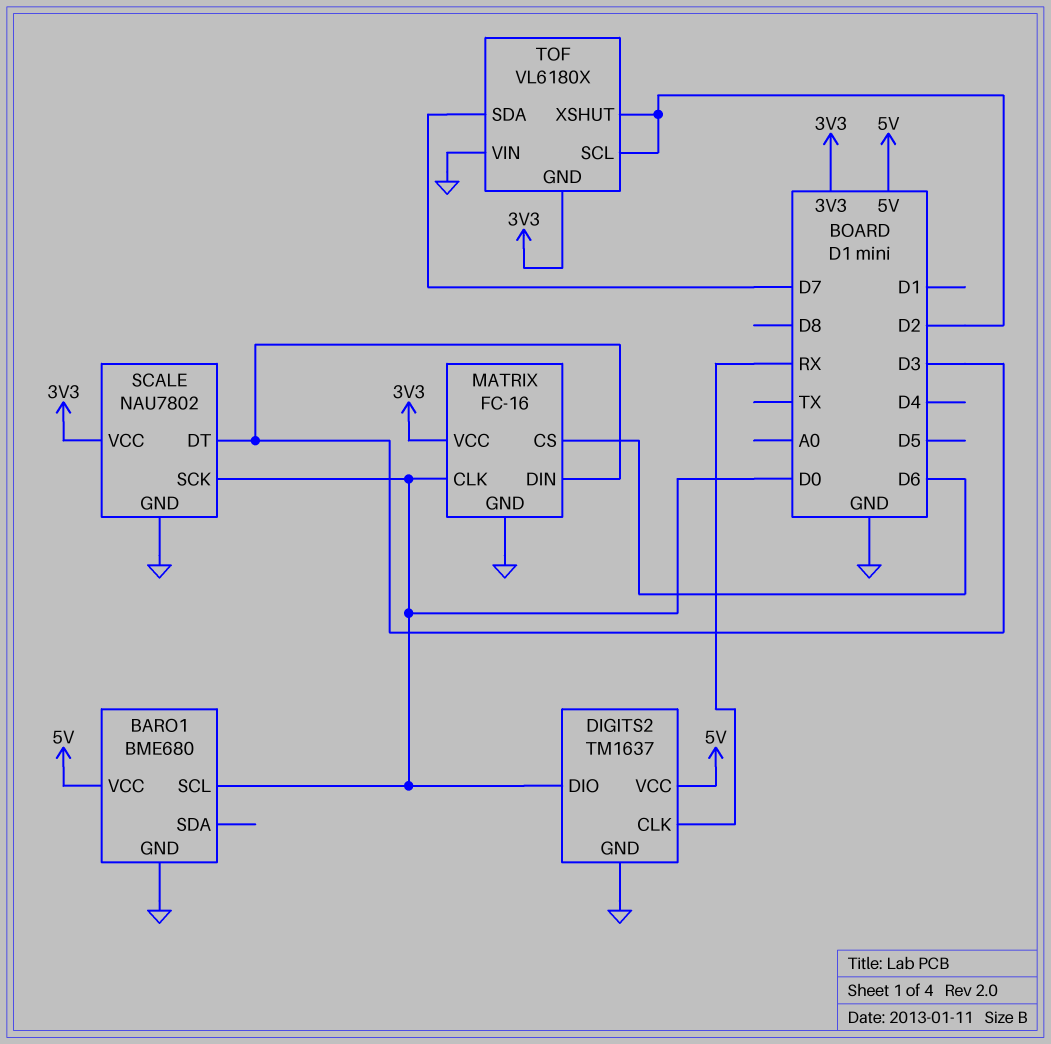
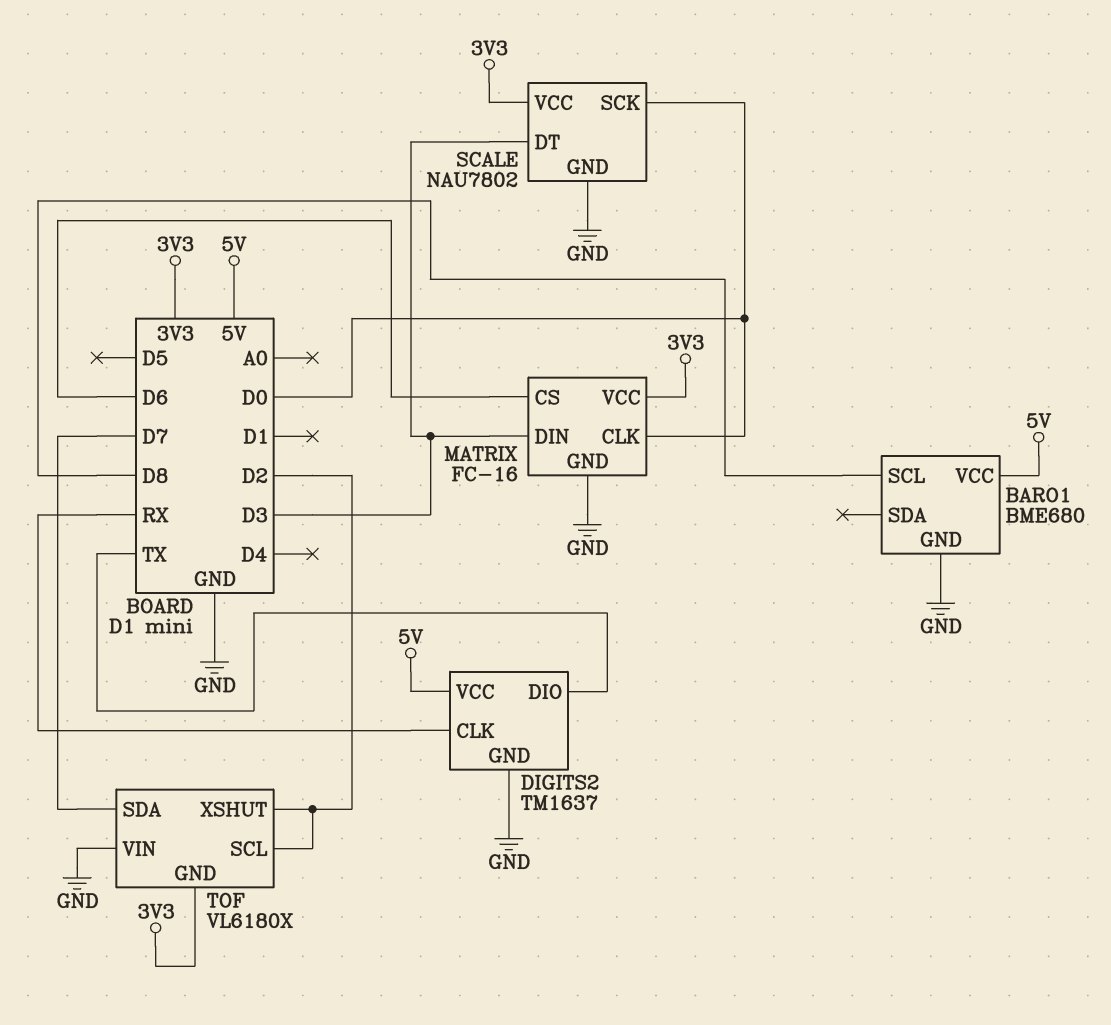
BARO1 pin SCL: D0 -> D8
DIGITS2 pin DIO: D0 -> TX

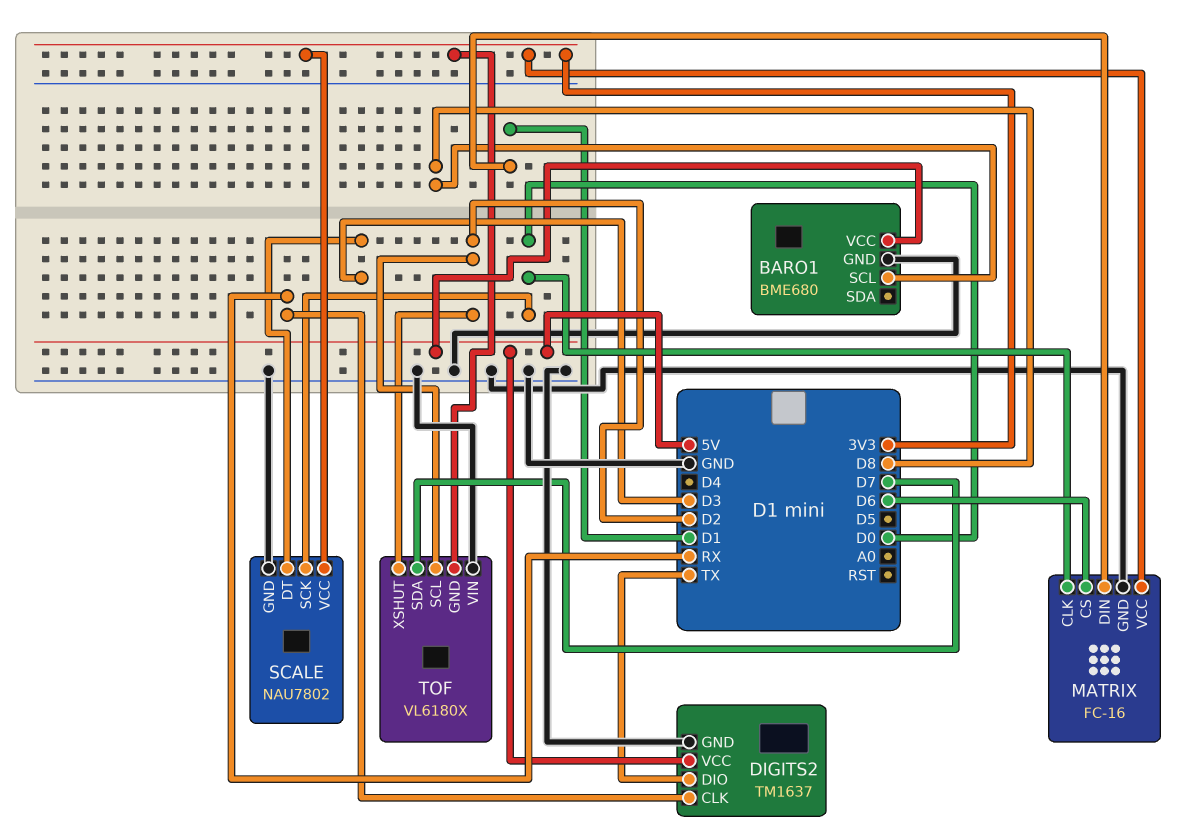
MATRIX pin DIN: D3 -> D1

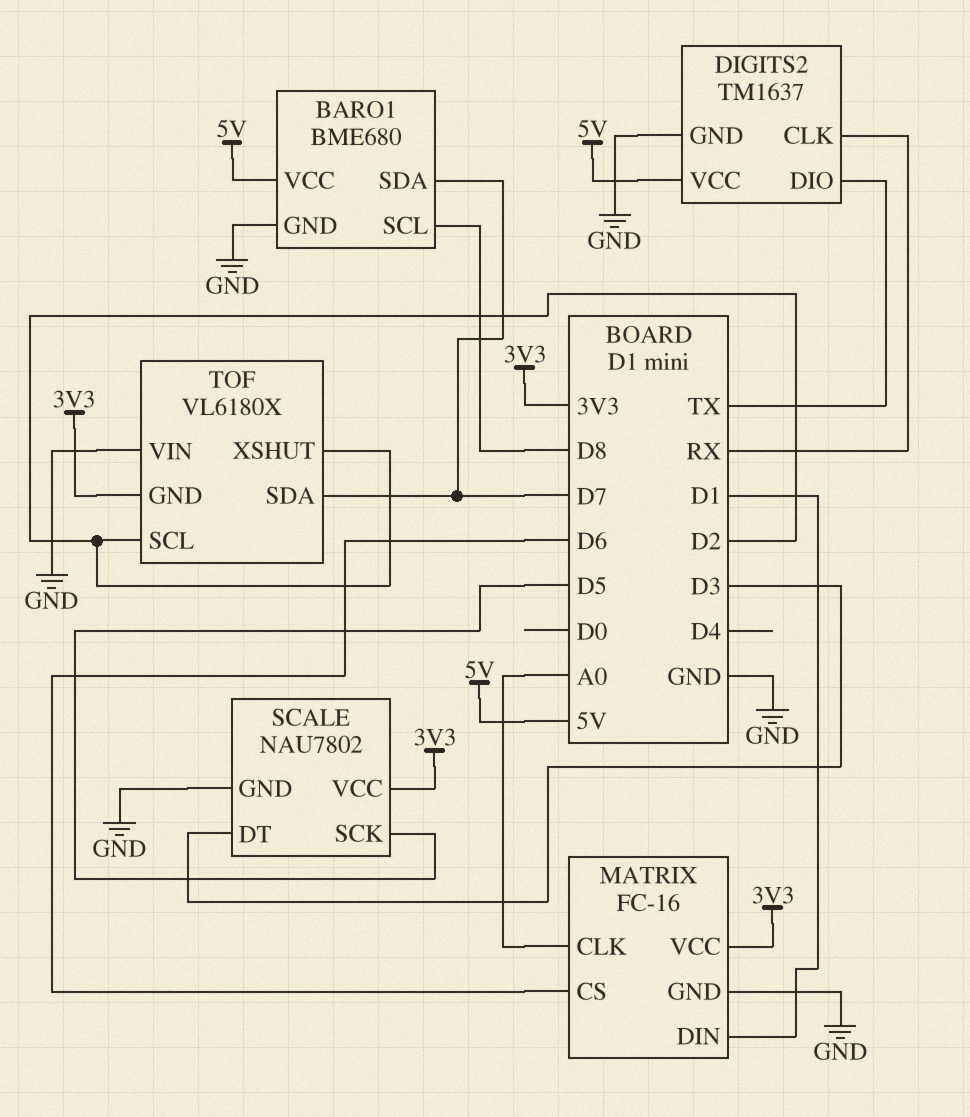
BARO1 pin SDA: none -> D7
MATRIX pin CLK: D0 -> A0
SCALE pin SCK: D0 -> D5

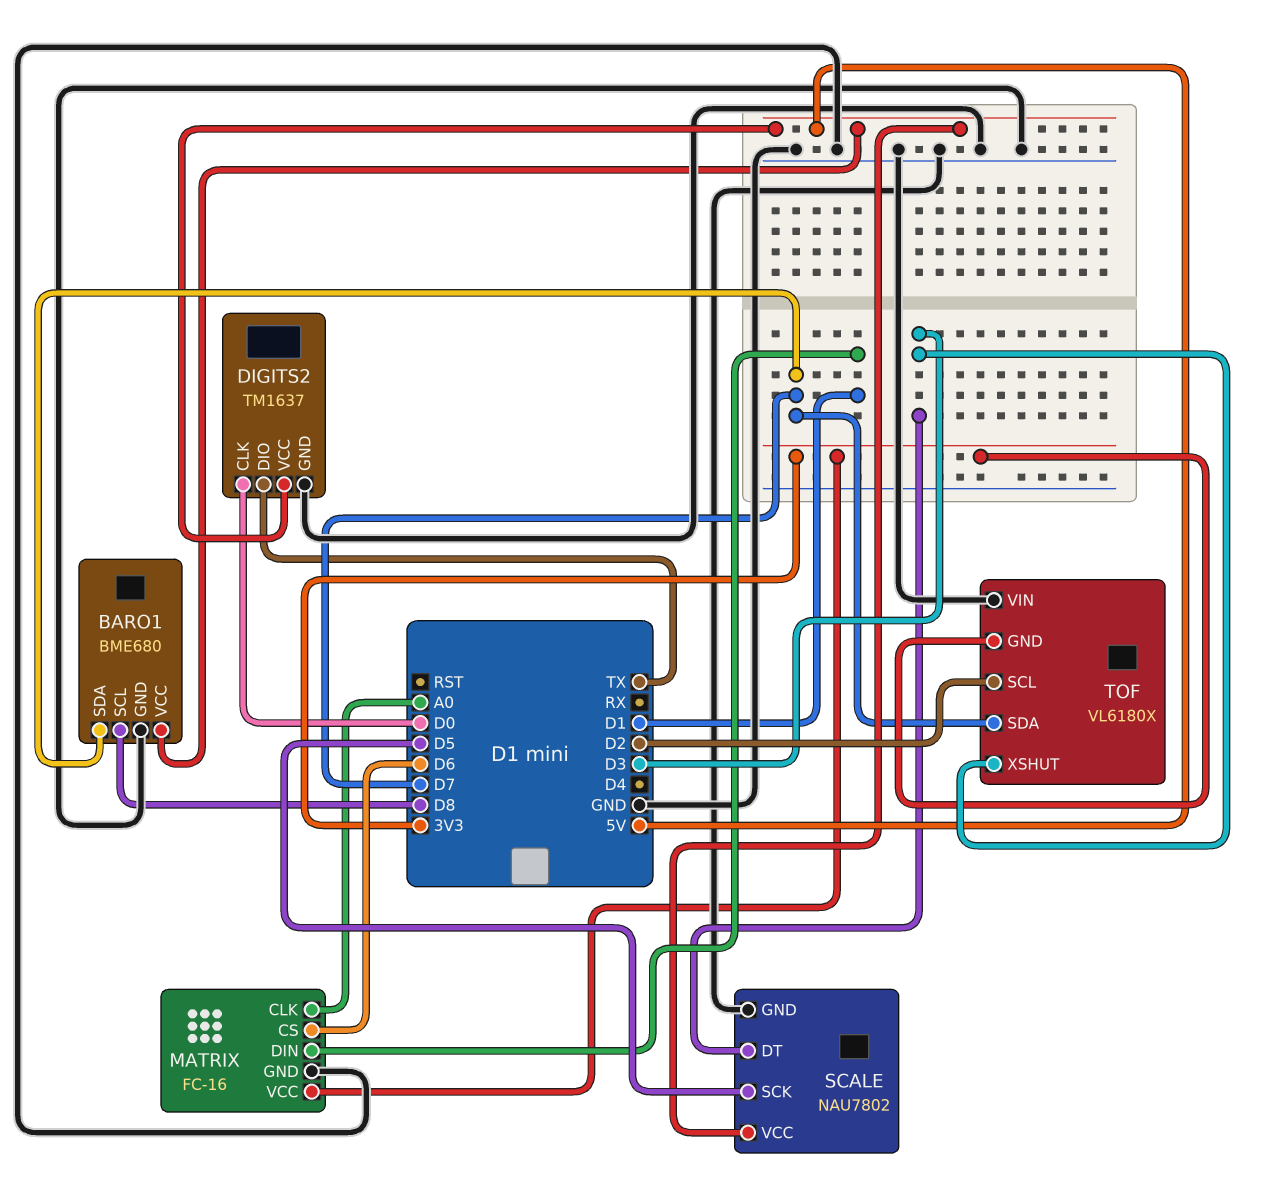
DIGITS2 pin CLK: RX -> D0
SCALE pin VCC: 3V3 -> 5V
TOF pin XSHUT: D2 -> D3

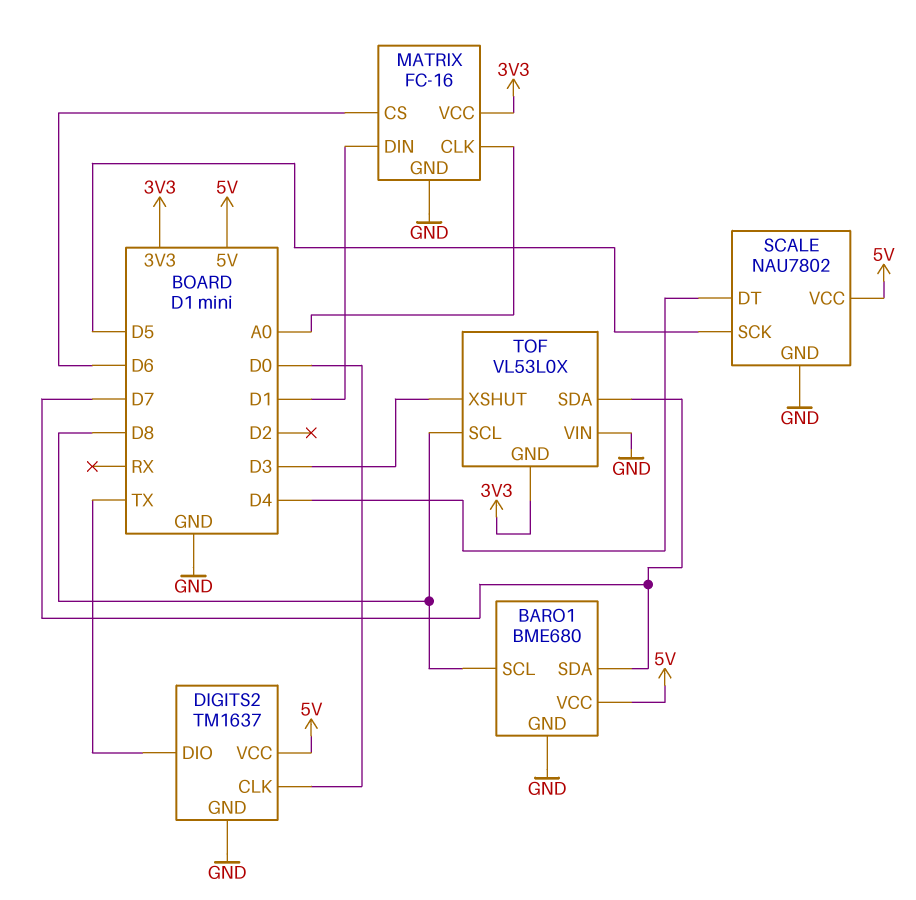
SCALE pin DT: D3 -> D4
TOF: VL6180X -> VL53L0X
TOF pin SCL: D2 -> D8

